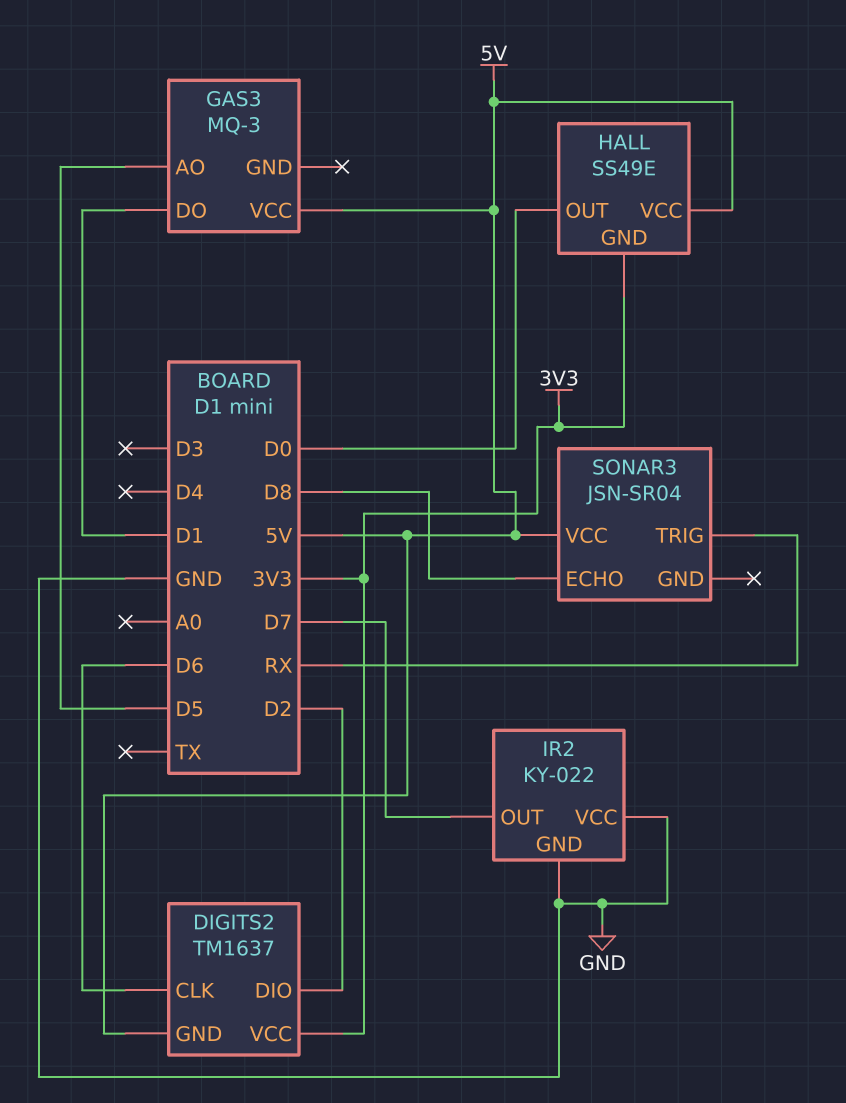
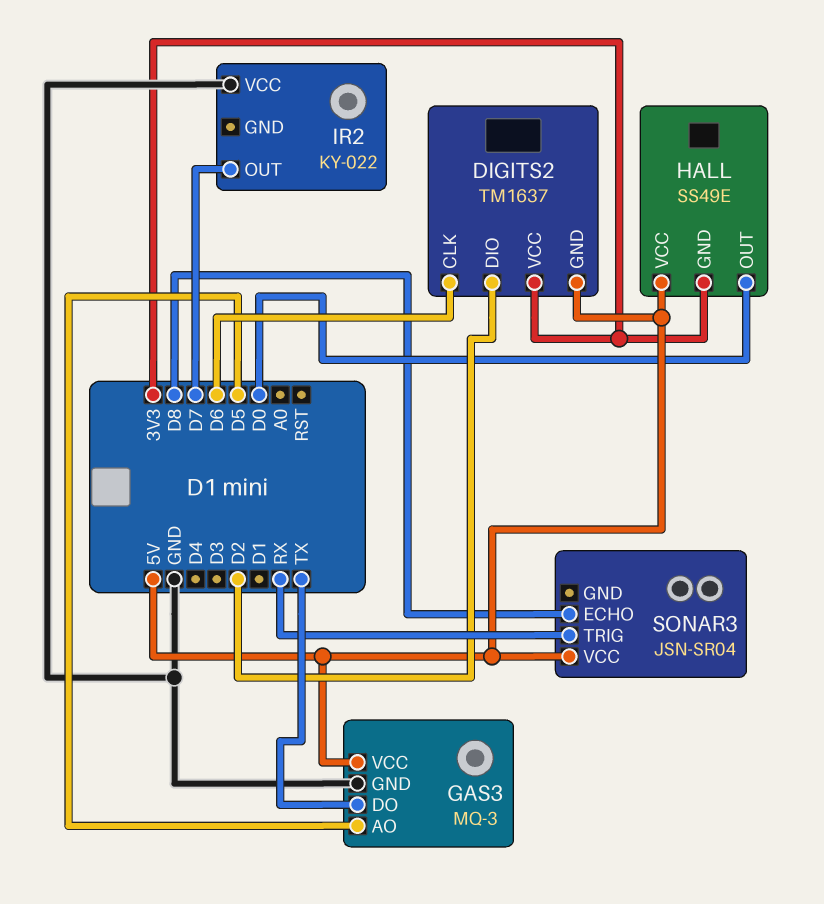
GAS3 pin DO: D1 -> TX
GAS3 pin GND: none -> GND
IR2 pin GND: GND -> none

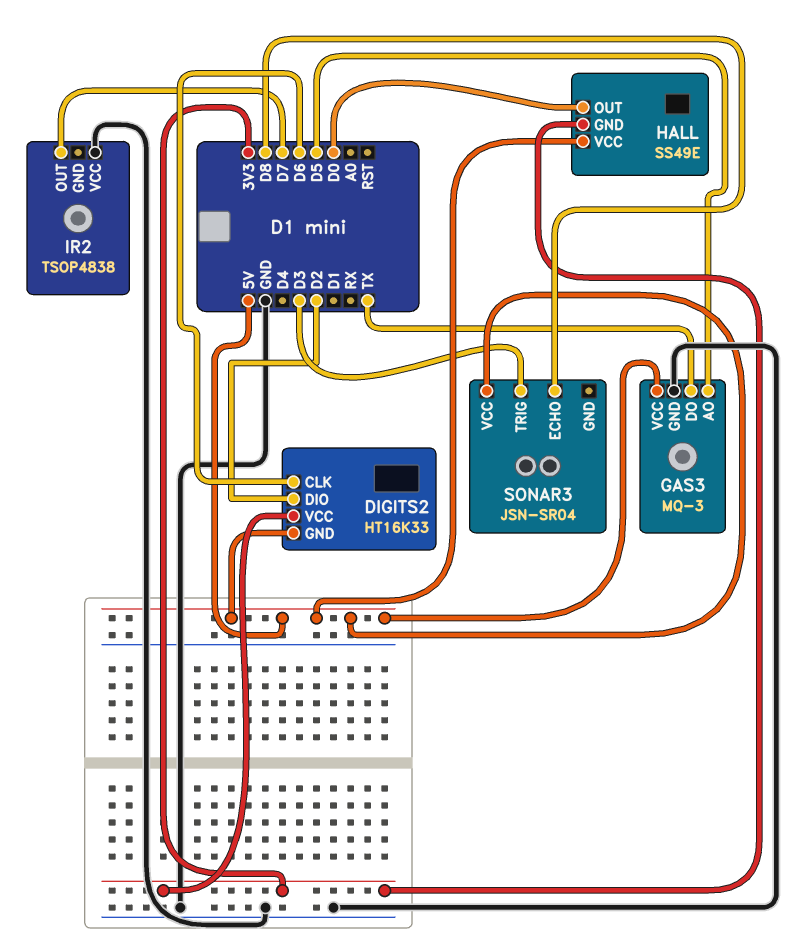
DIGITS2: TM1637 -> HT16K33
IR2: KY-022 -> TSOP4838
SONAR3 pin TRIG: RX -> D3

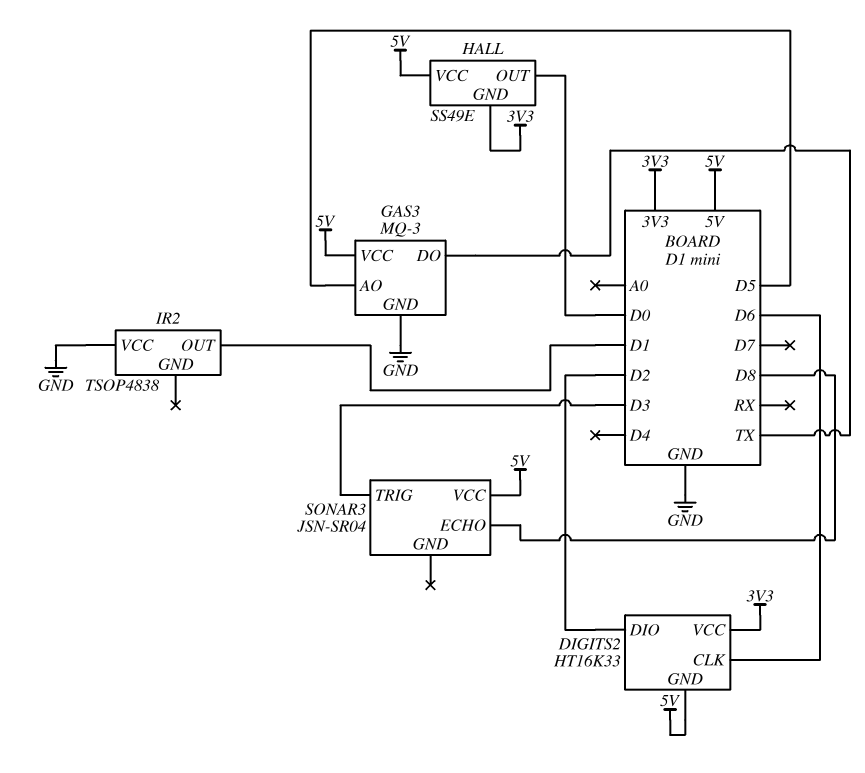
IR2 pin OUT: D7 -> D1

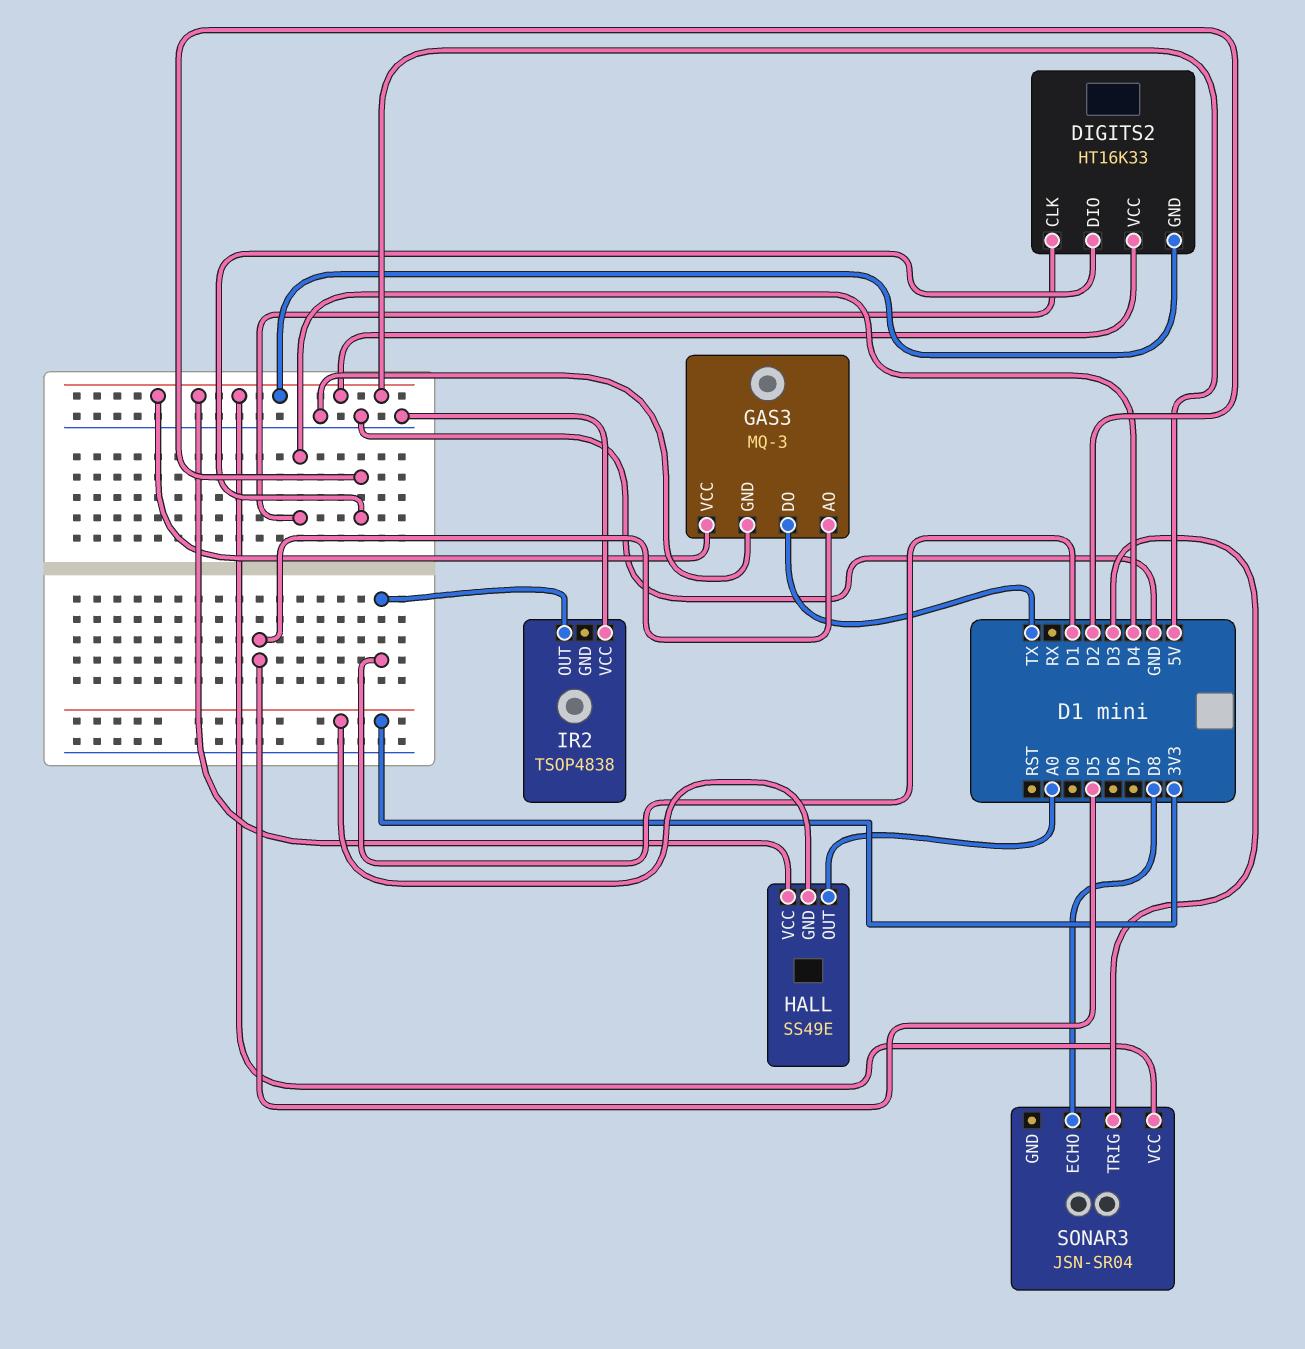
DIGITS2 pin CLK: D6 -> D4
DIGITS2 pin VCC: 3V3 -> 5V
HALL pin OUT: D0 -> A0

